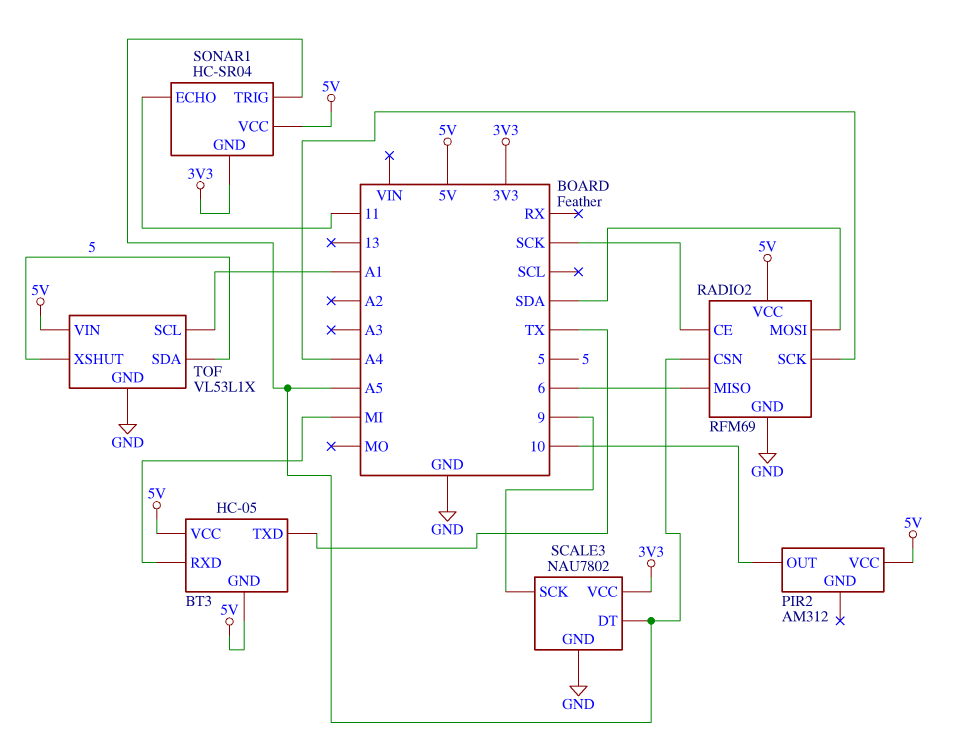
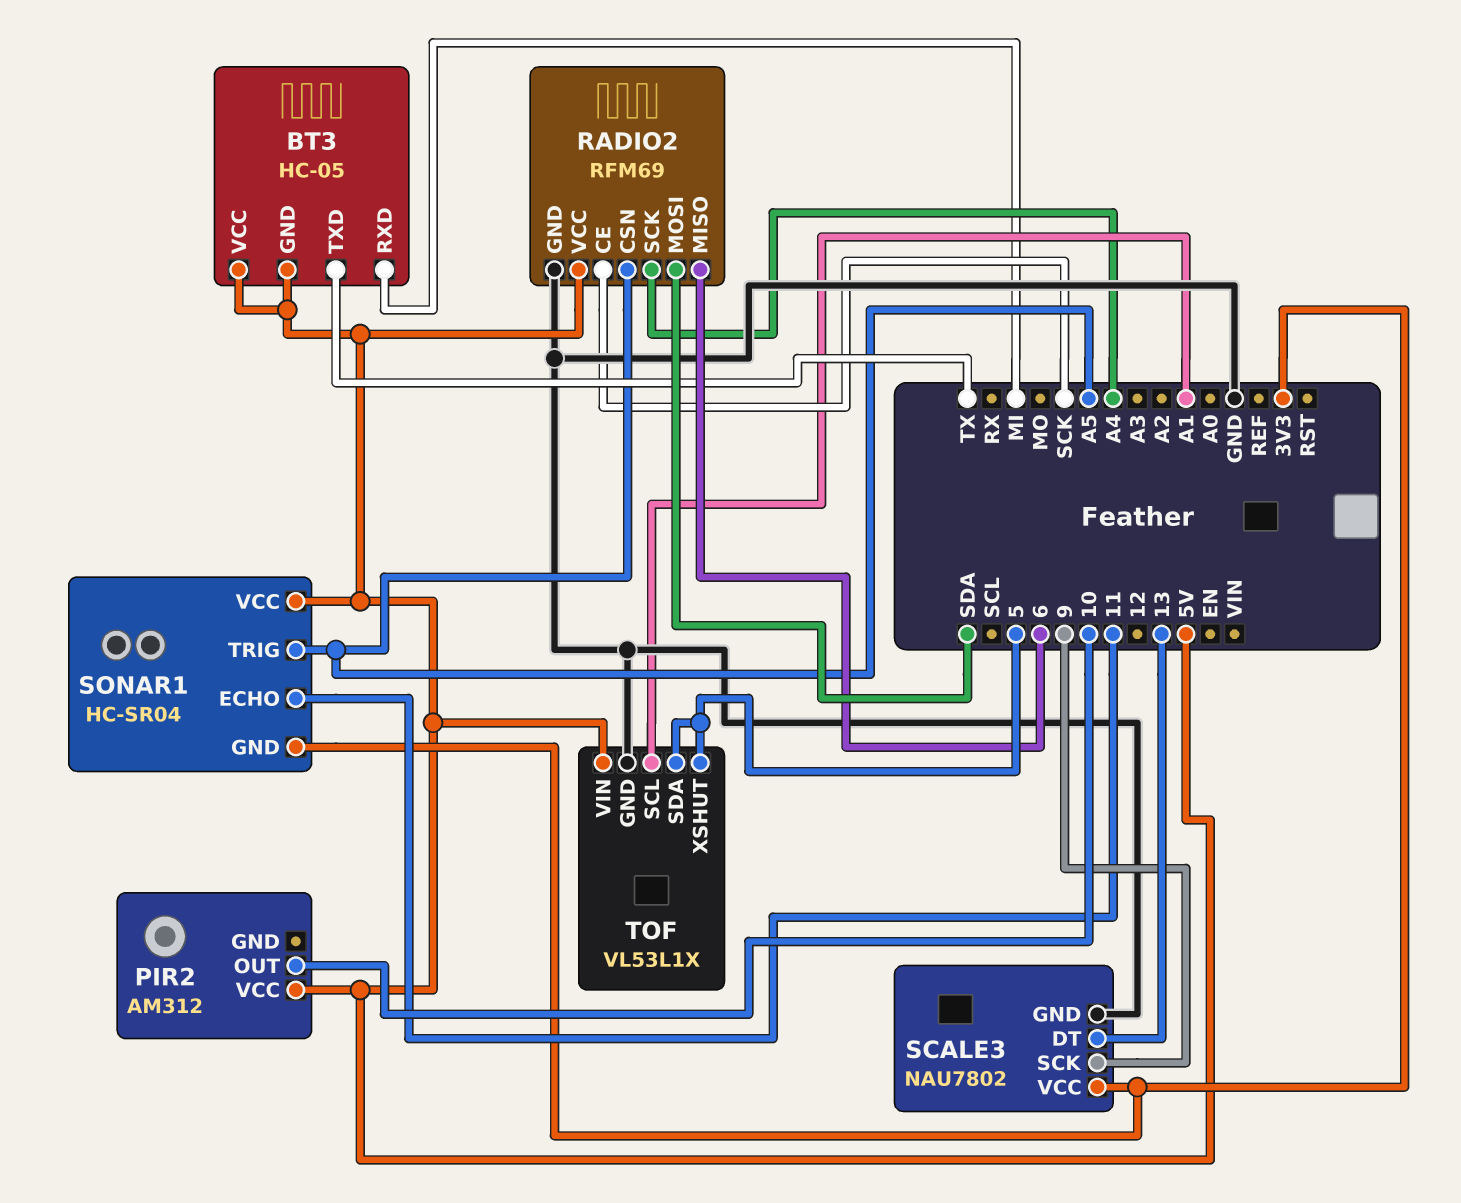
SCALE3 pin DT: A5 -> 13

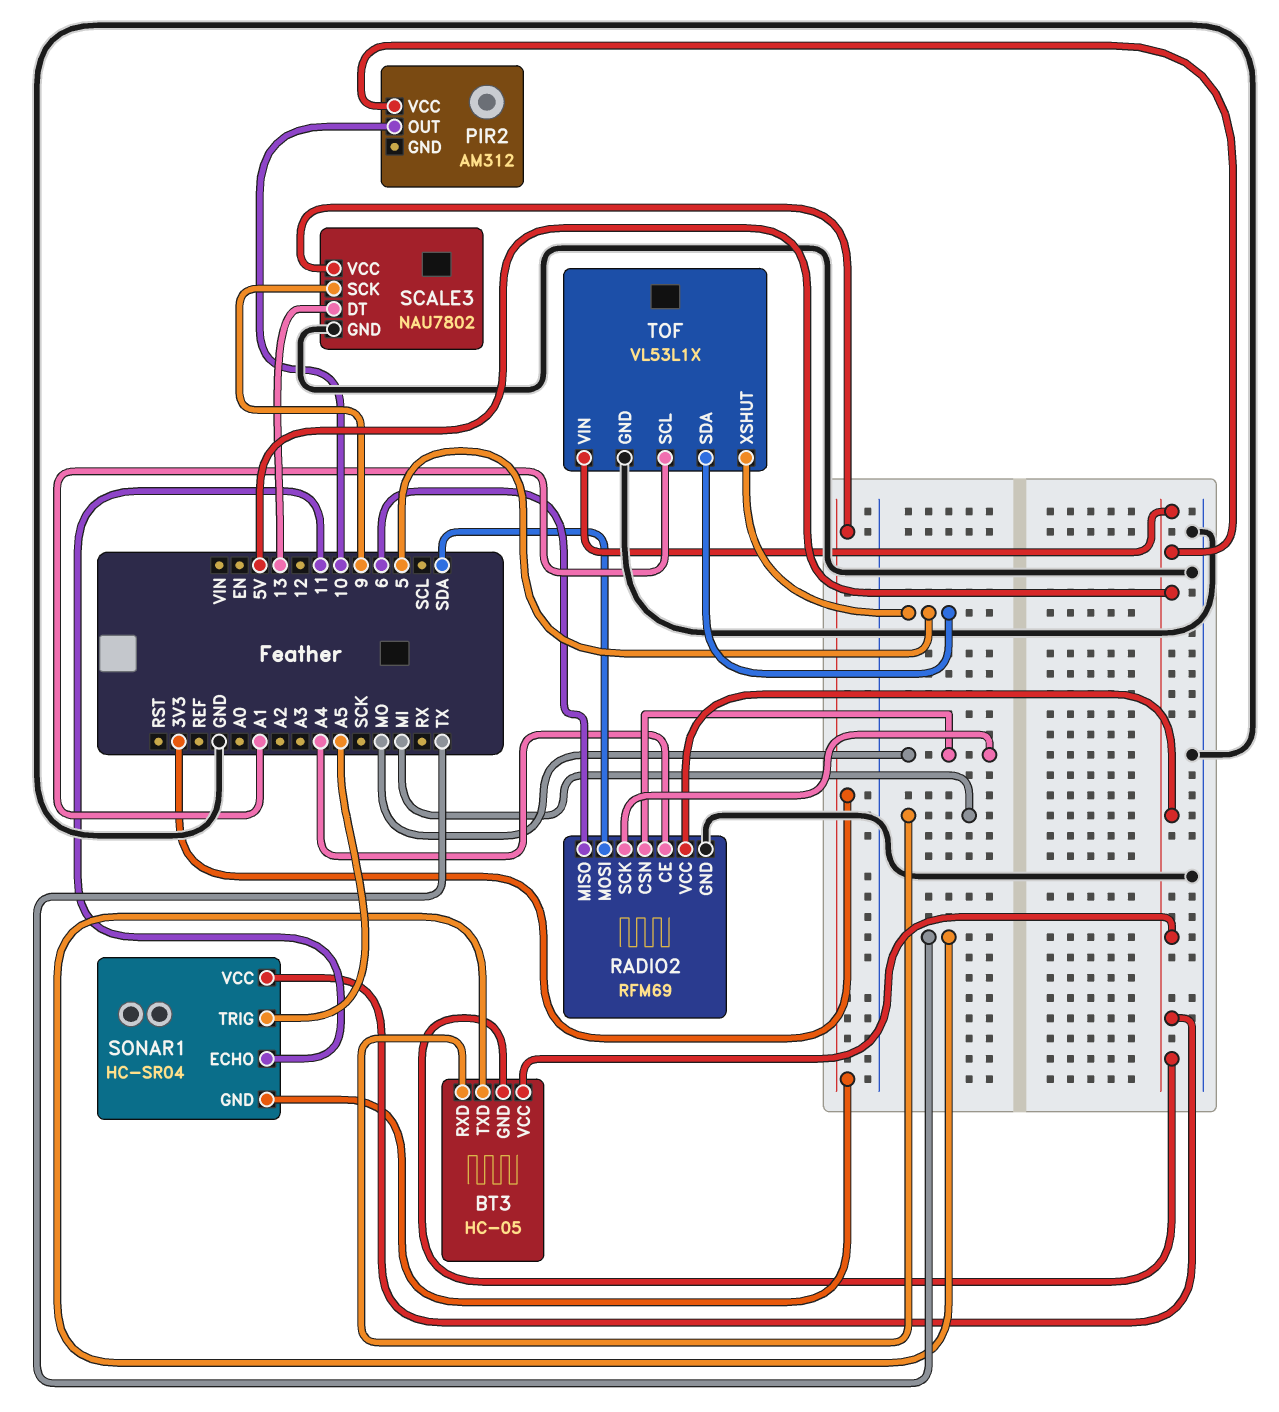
RADIO2 pin CE: SCK -> A4
RADIO2 pin CSN: A5 -> MO
RADIO2 pin SCK: A4 -> MO

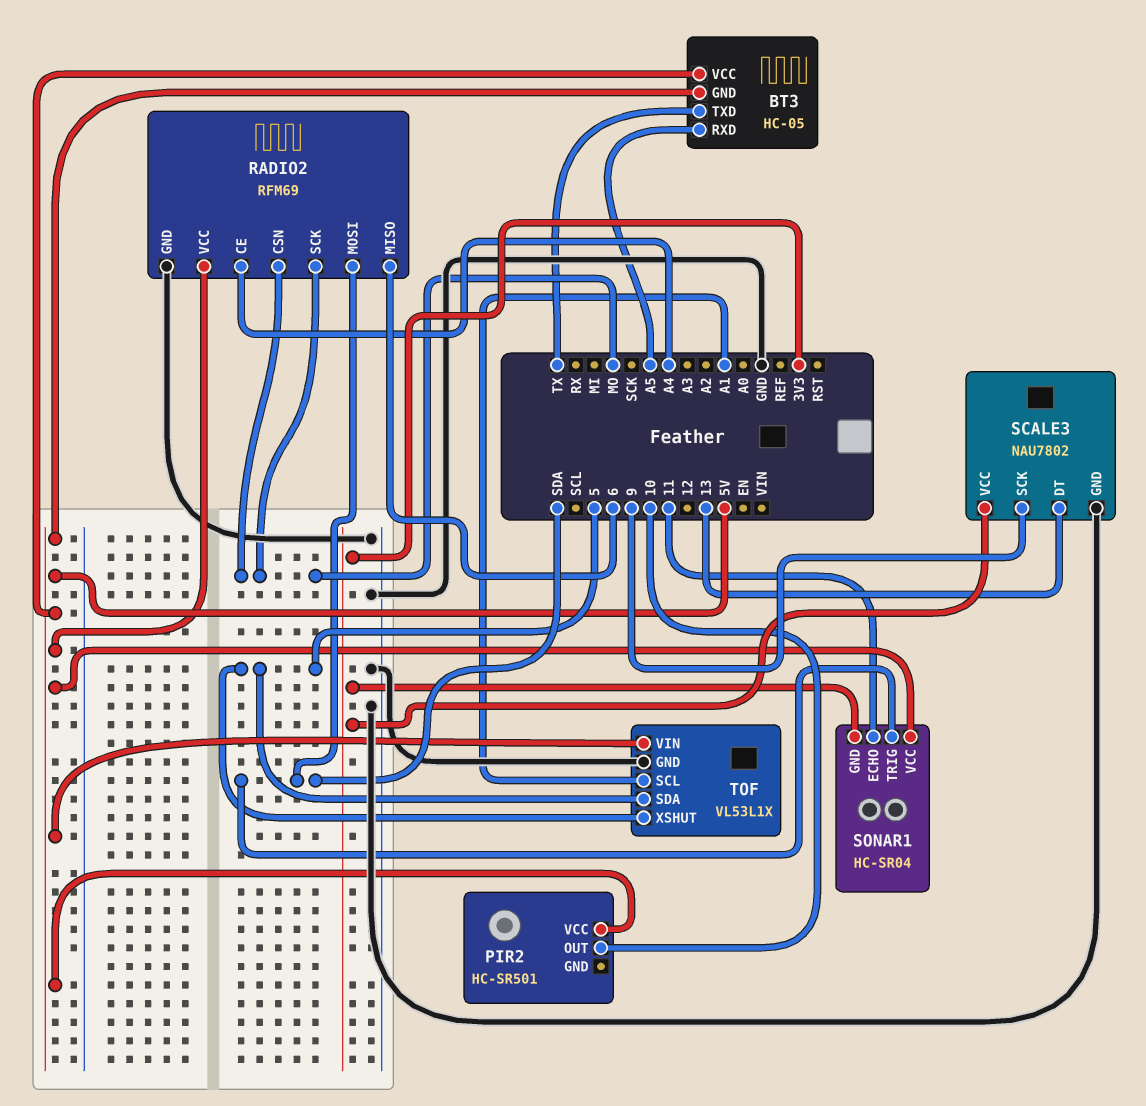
BT3 pin RXD: MI -> A5
PIR2: AM312 -> HC-SR501
SONAR1 pin TRIG: A5 -> SDA

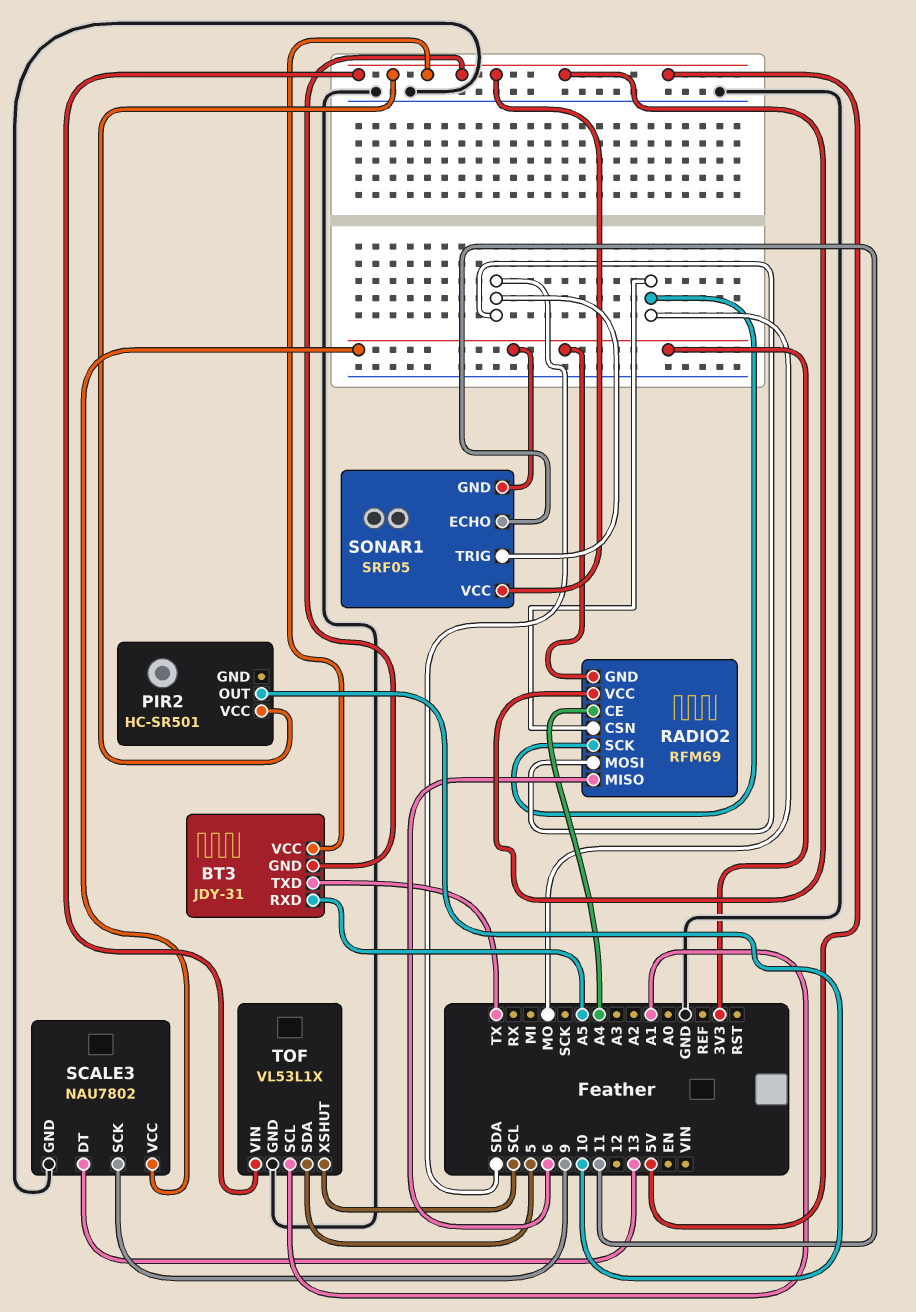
BT3: HC-05 -> JDY-31
RADIO2 pin GND: GND -> 3V3
SONAR1: HC-SR04 -> SRF05
TOF pin XSHUT: 5 -> SCL

